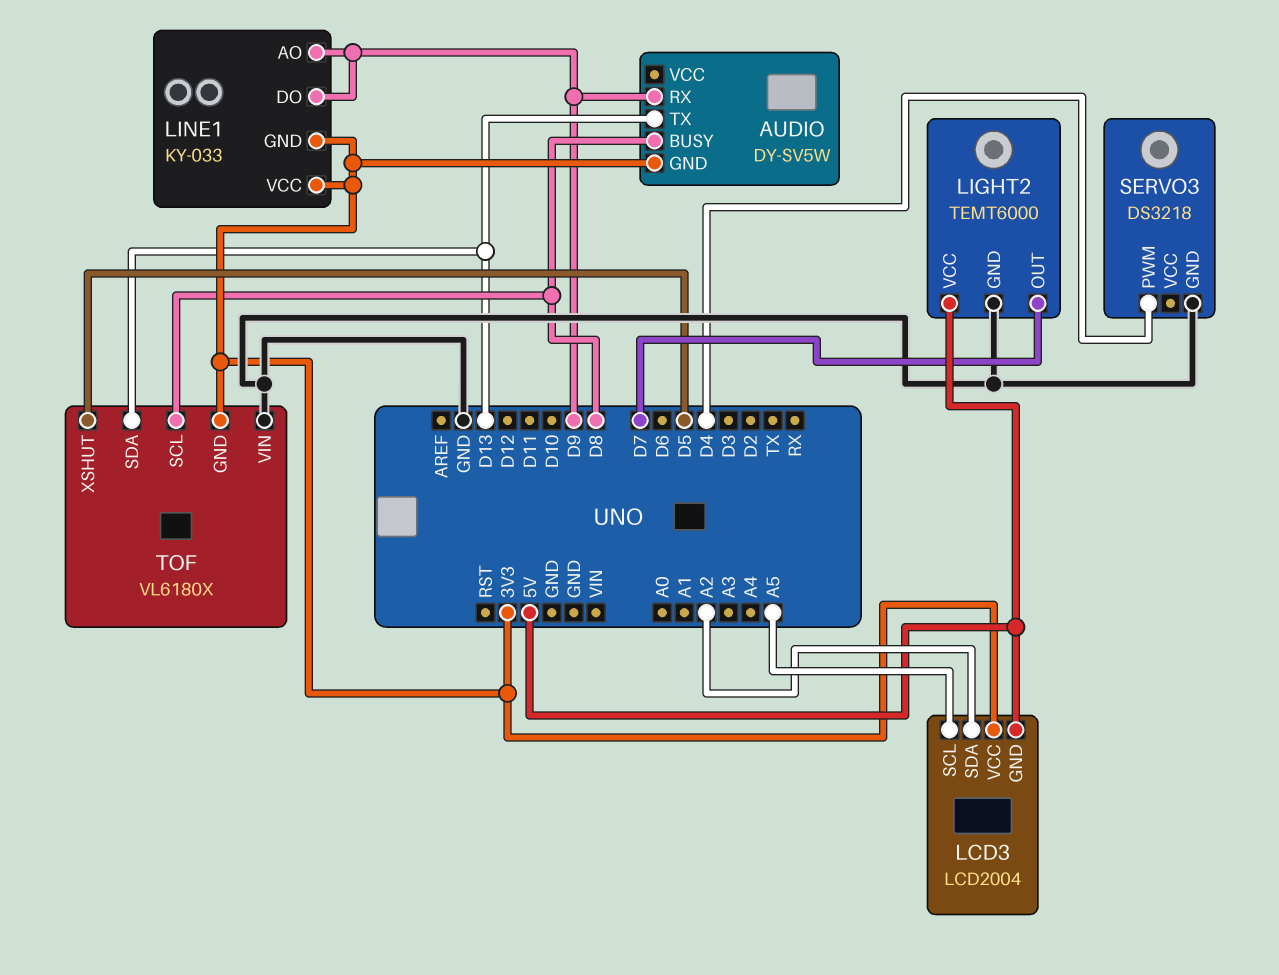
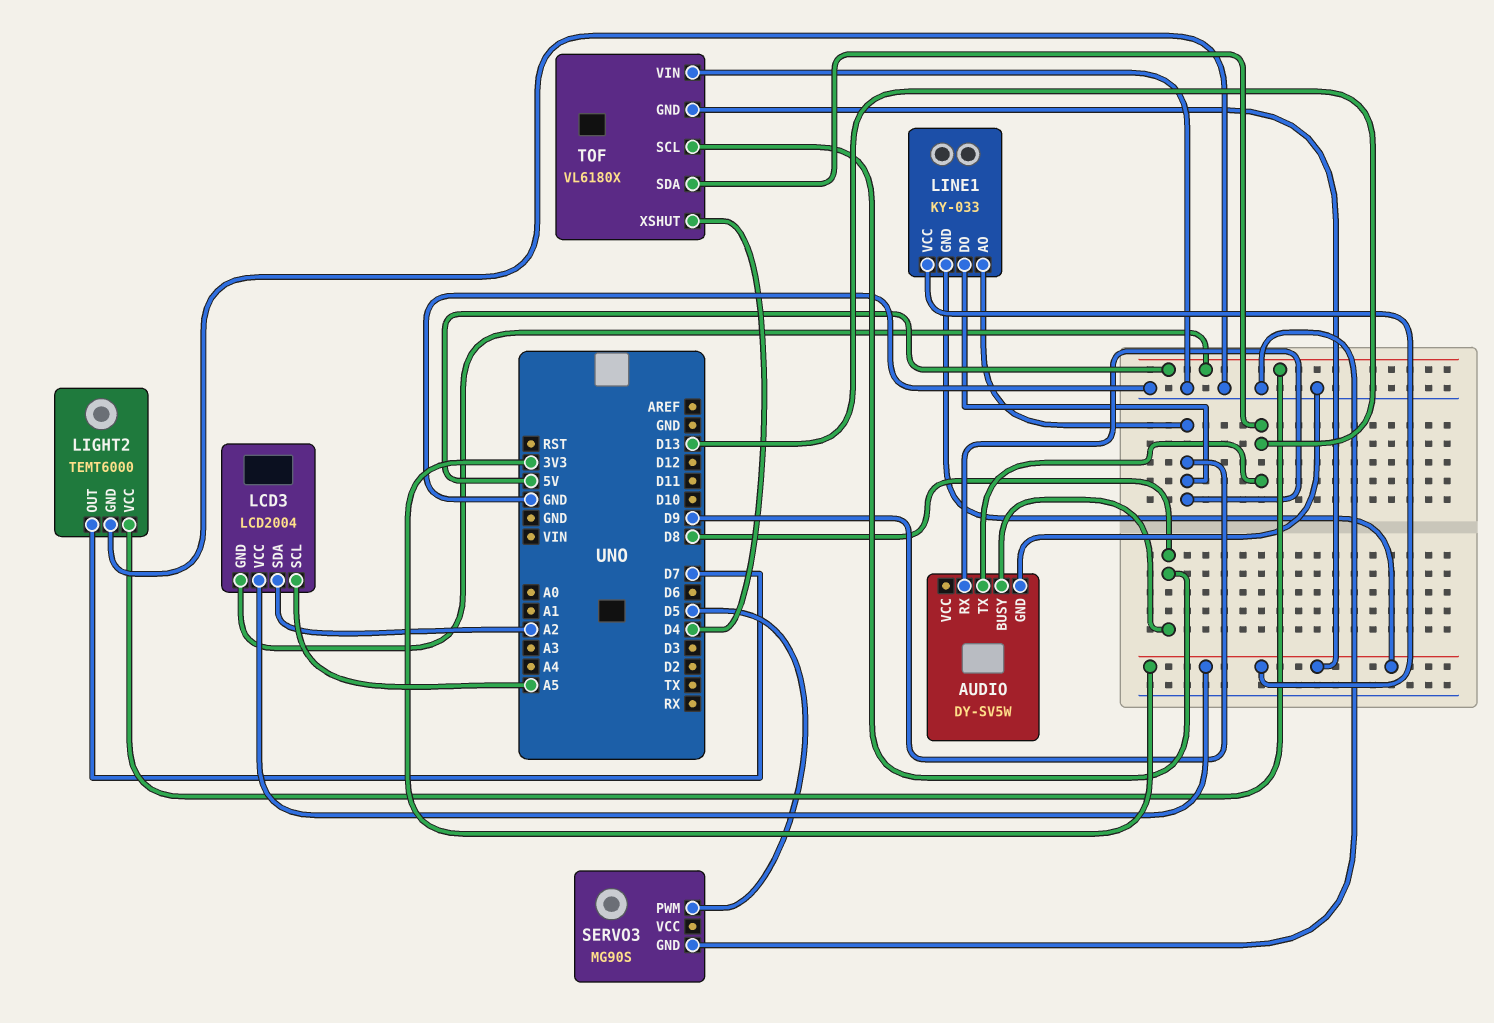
AUDIO pin GND: 3V3 -> GND
SERVO3: DS3218 -> MG90S
SERVO3 pin PWM: D4 -> D5
TOF pin XSHUT: D5 -> D4

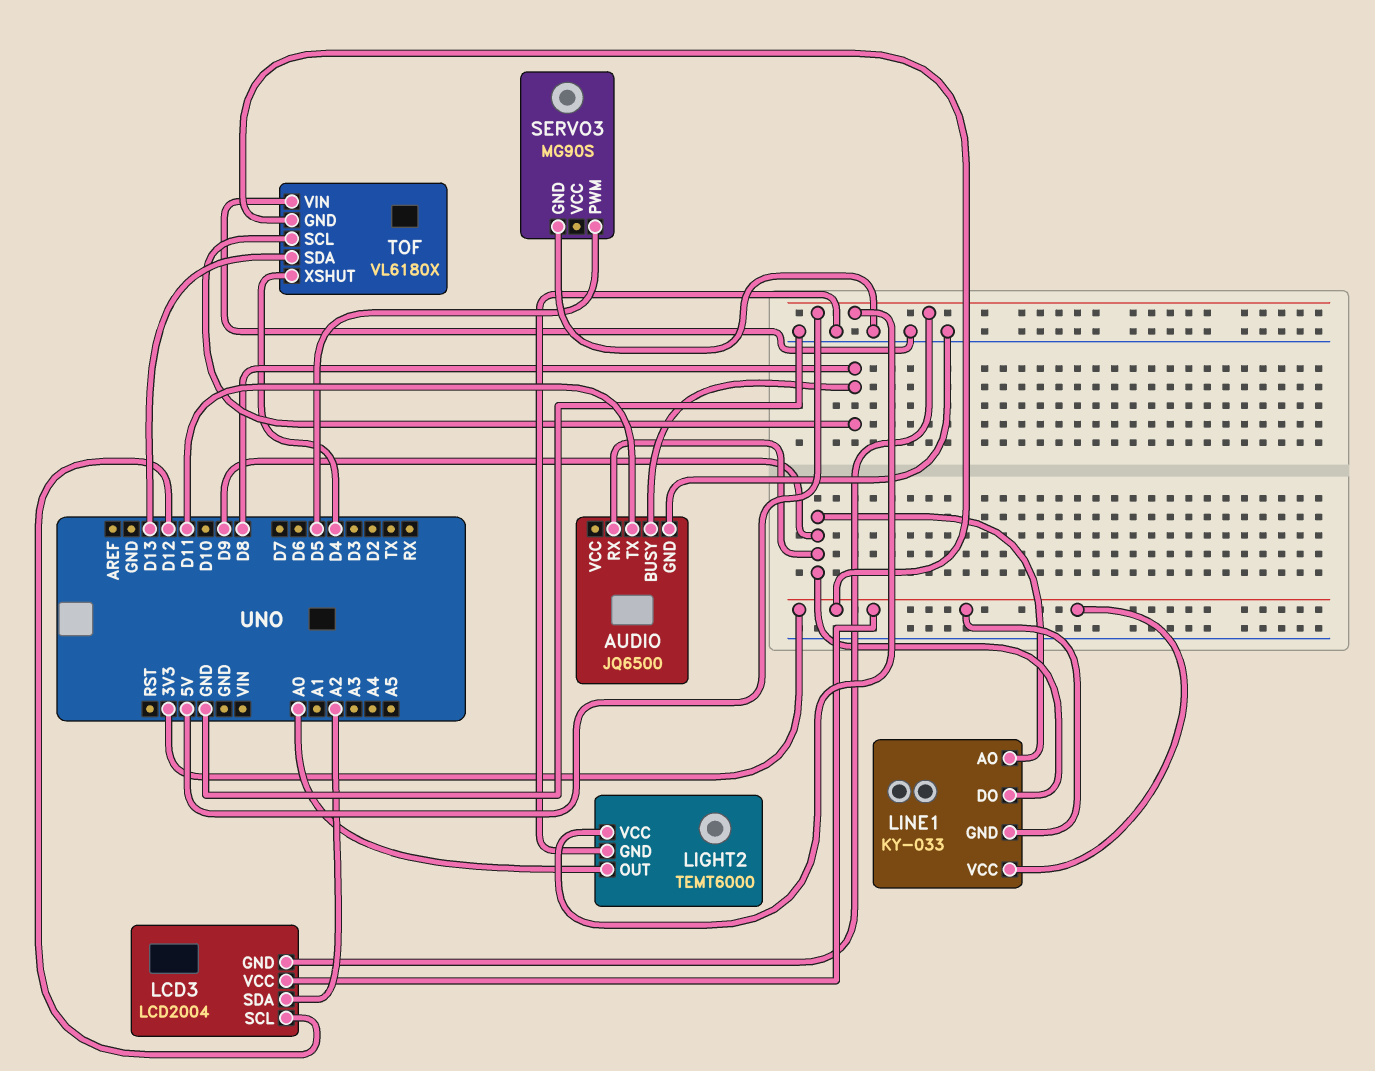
AUDIO: DY-SV5W -> JQ6500
AUDIO pin TX: D13 -> D11
LCD3 pin SCL: A5 -> D12
LIGHT2 pin OUT: D7 -> A0

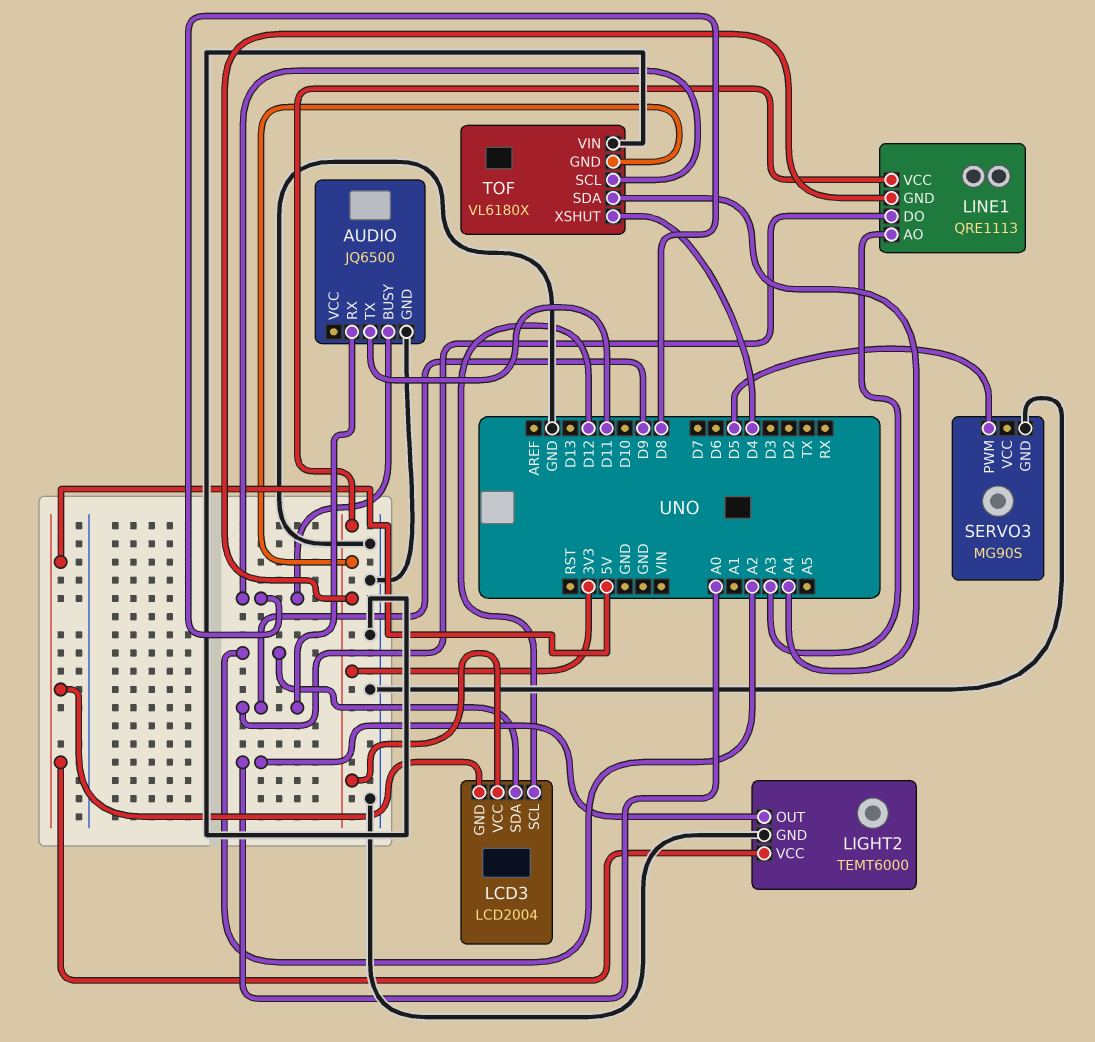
LINE1: KY-033 -> QRE1113
LINE1 pin AO: D9 -> A3
TOF pin SDA: D13 -> A4

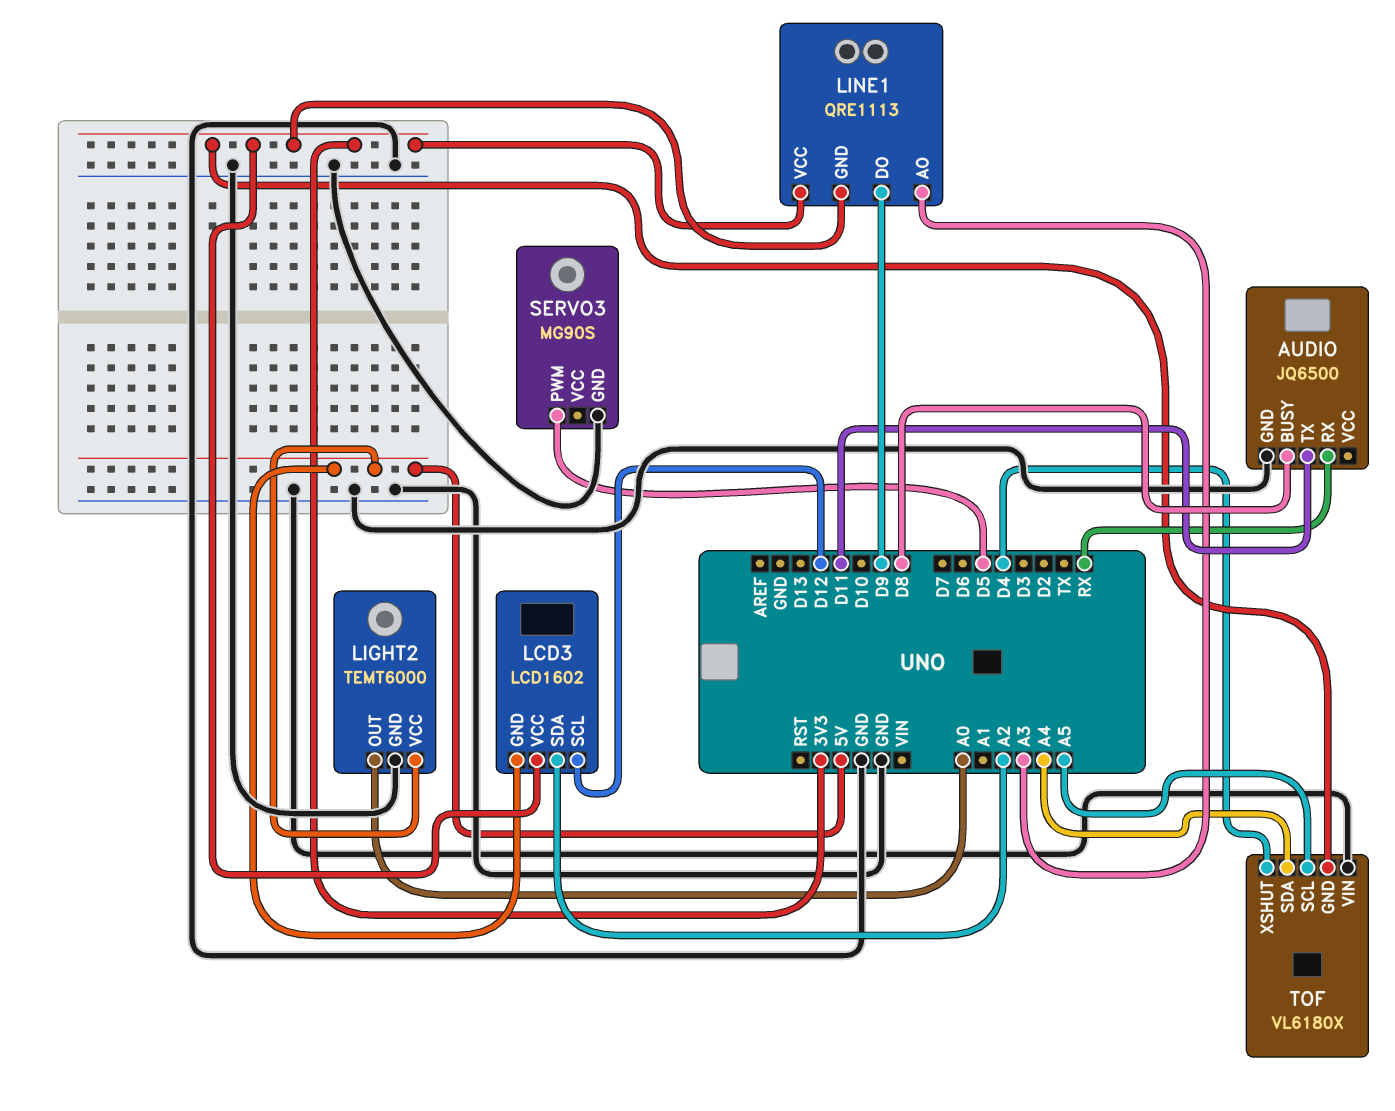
AUDIO pin RX: D9 -> RX
LCD3: LCD2004 -> LCD1602
TOF pin SCL: D8 -> A5

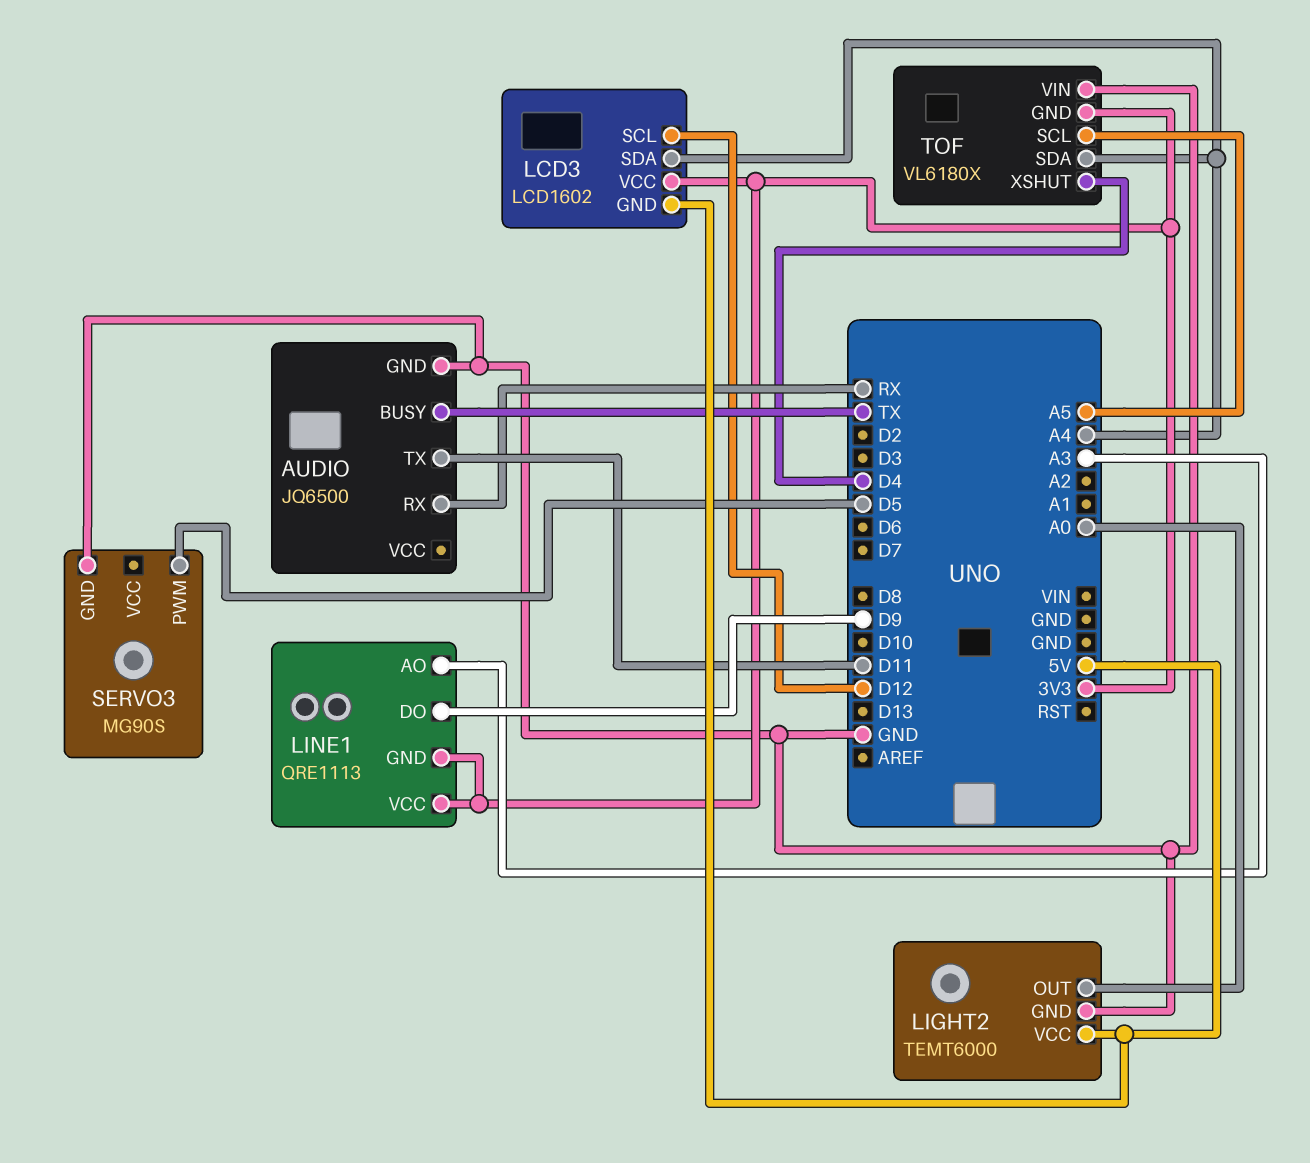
AUDIO pin BUSY: D8 -> TX
LCD3 pin SDA: A2 -> A4

